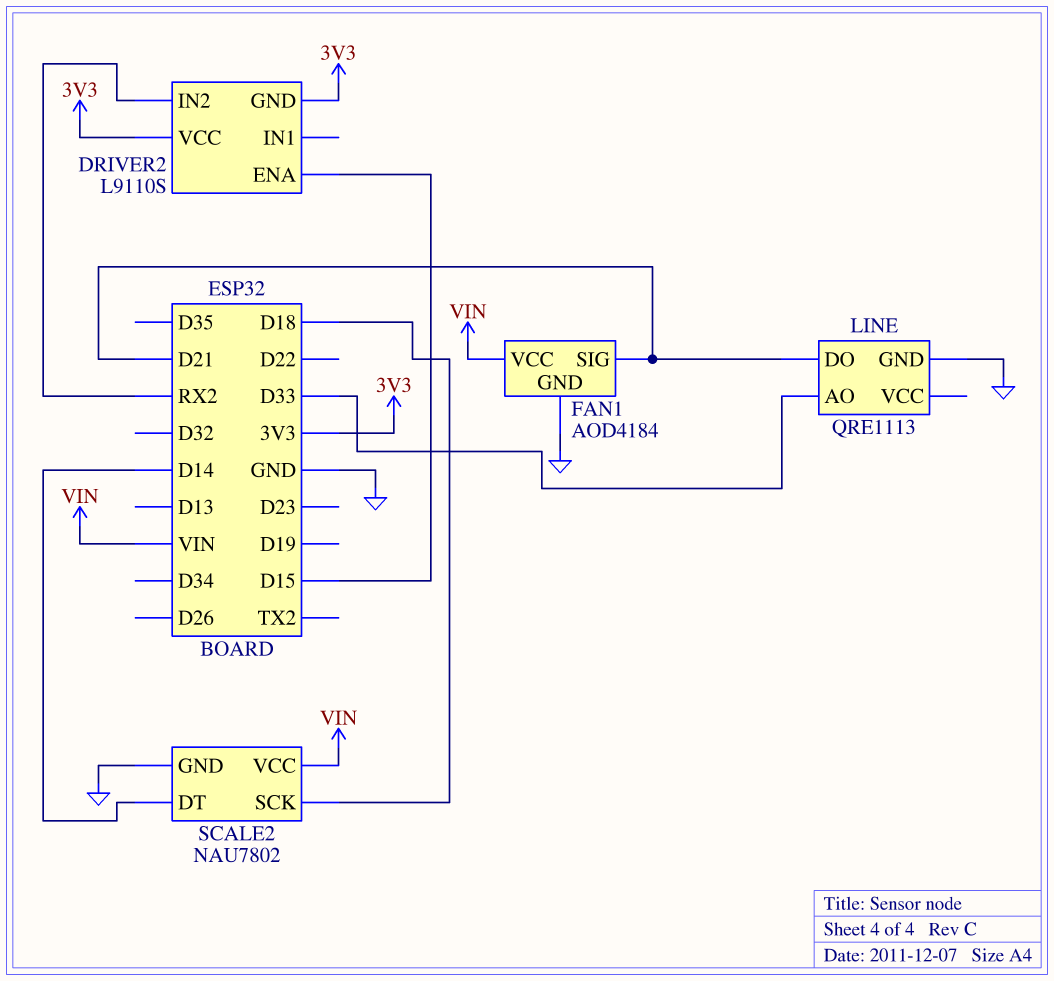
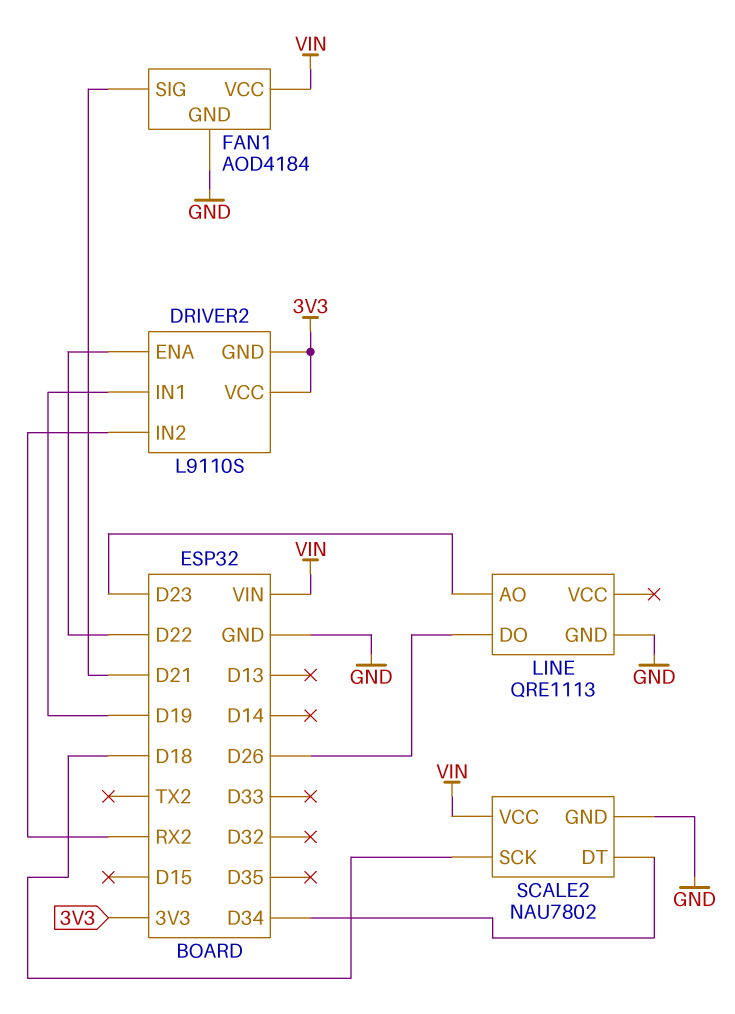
DRIVER2 pin ENA: D15 -> D22
DRIVER2 pin IN1: none -> D19
LINE pin AO: D33 -> D23
LINE pin DO: D21 -> D26
SCALE2 pin DT: D14 -> D34

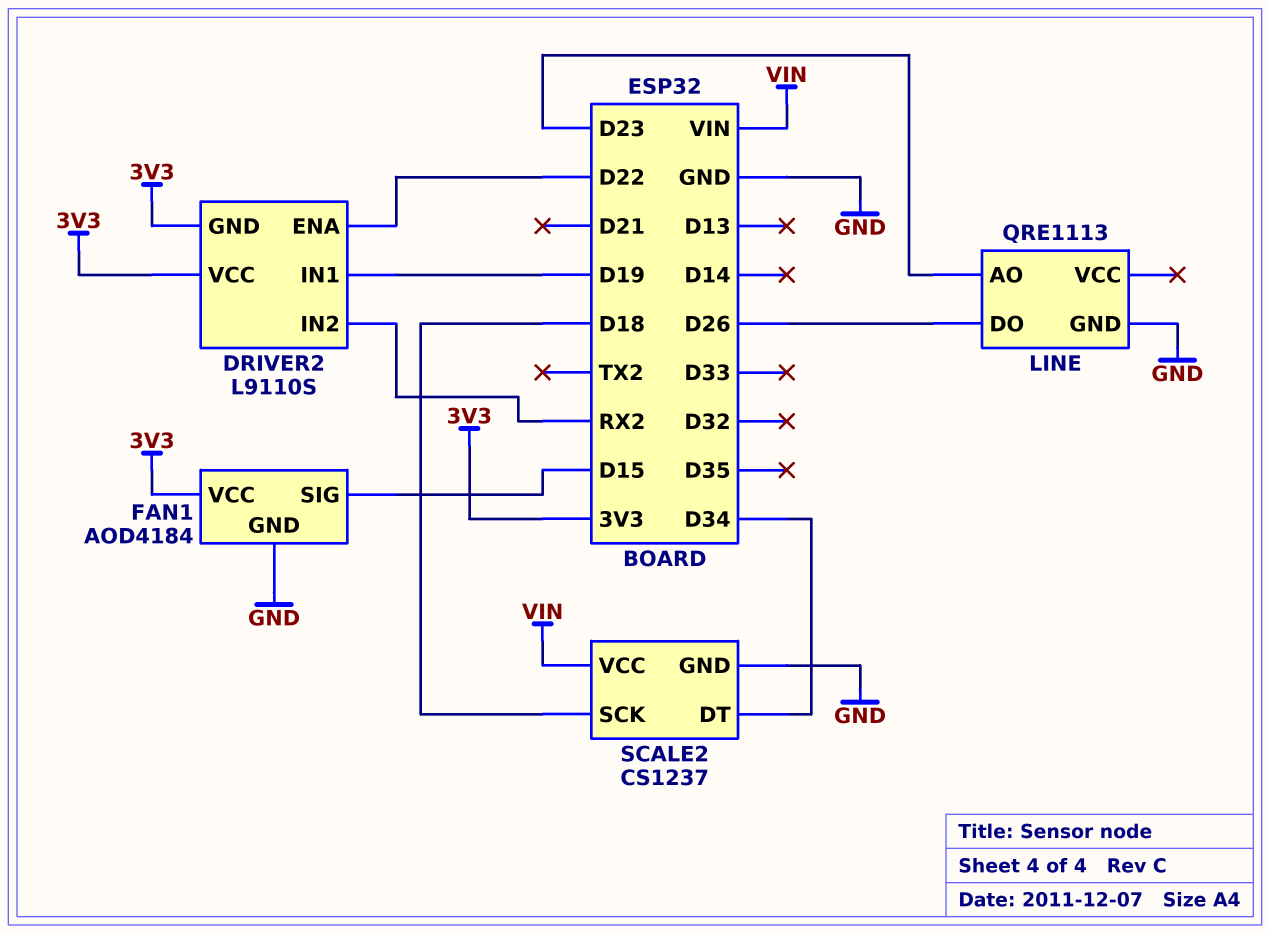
FAN1 pin SIG: D21 -> D15
FAN1 pin VCC: VIN -> 3V3
SCALE2: NAU7802 -> CS1237

